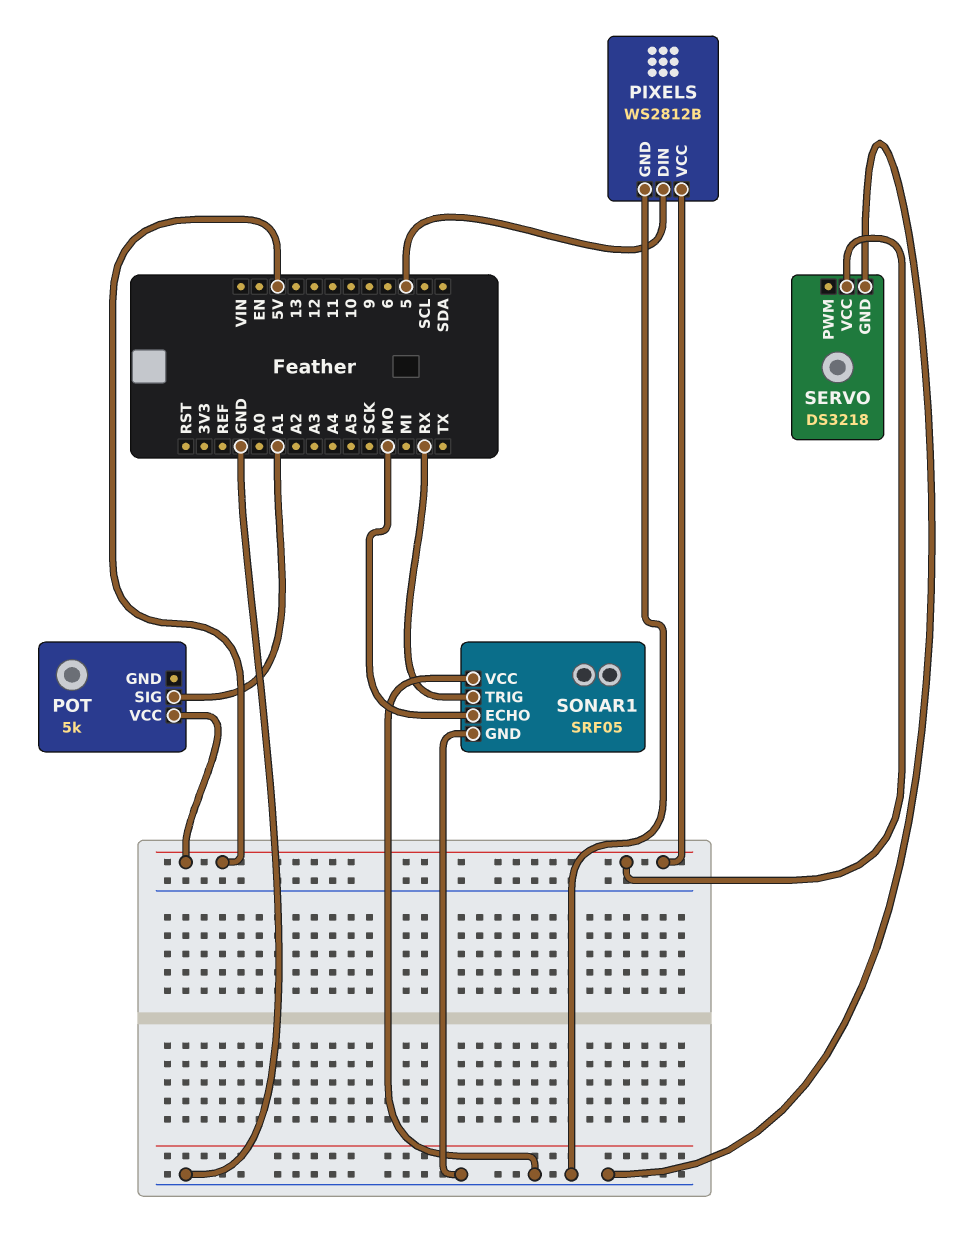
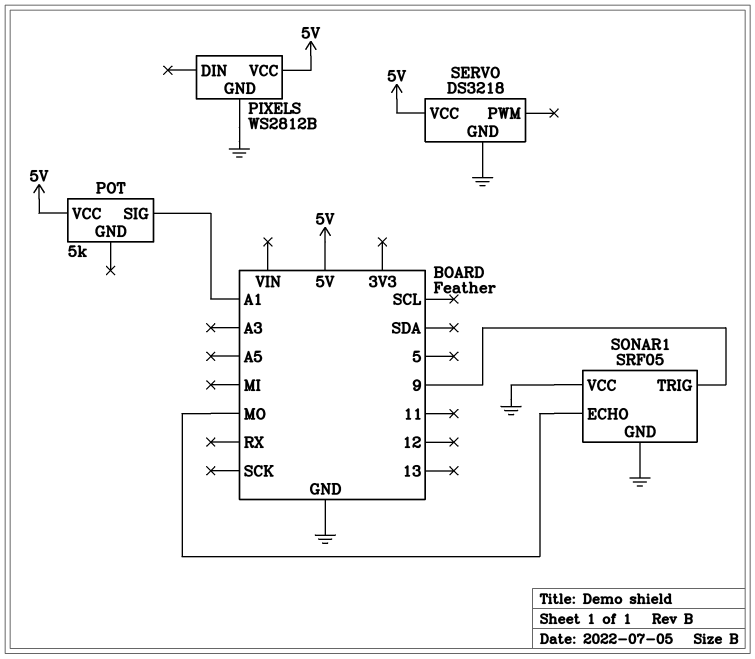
PIXELS pin DIN: 5 -> none
SONAR1 pin TRIG: RX -> 9

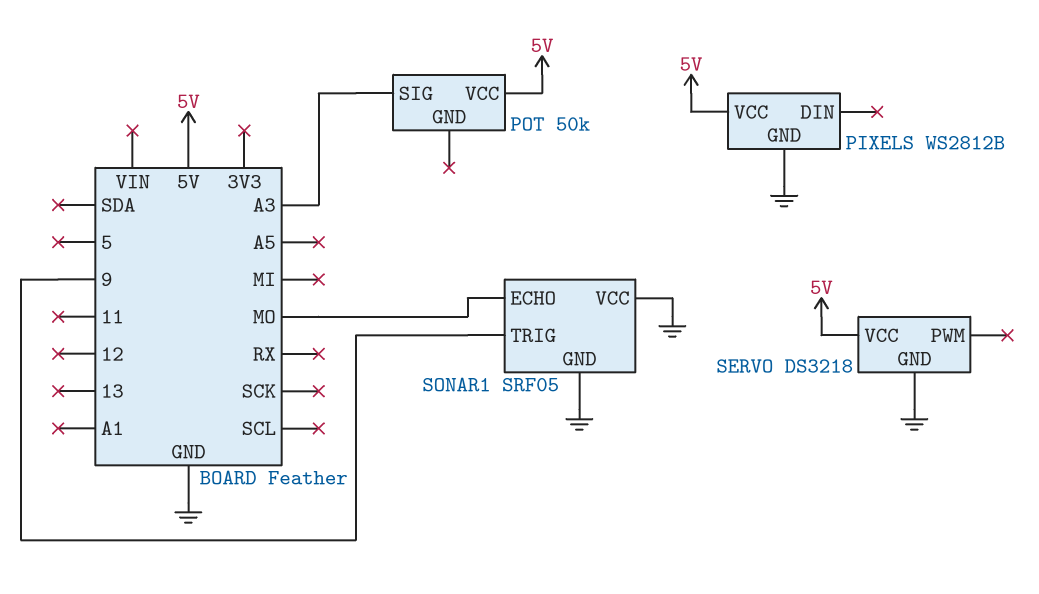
POT: 5k -> 50k
POT pin SIG: A1 -> A3

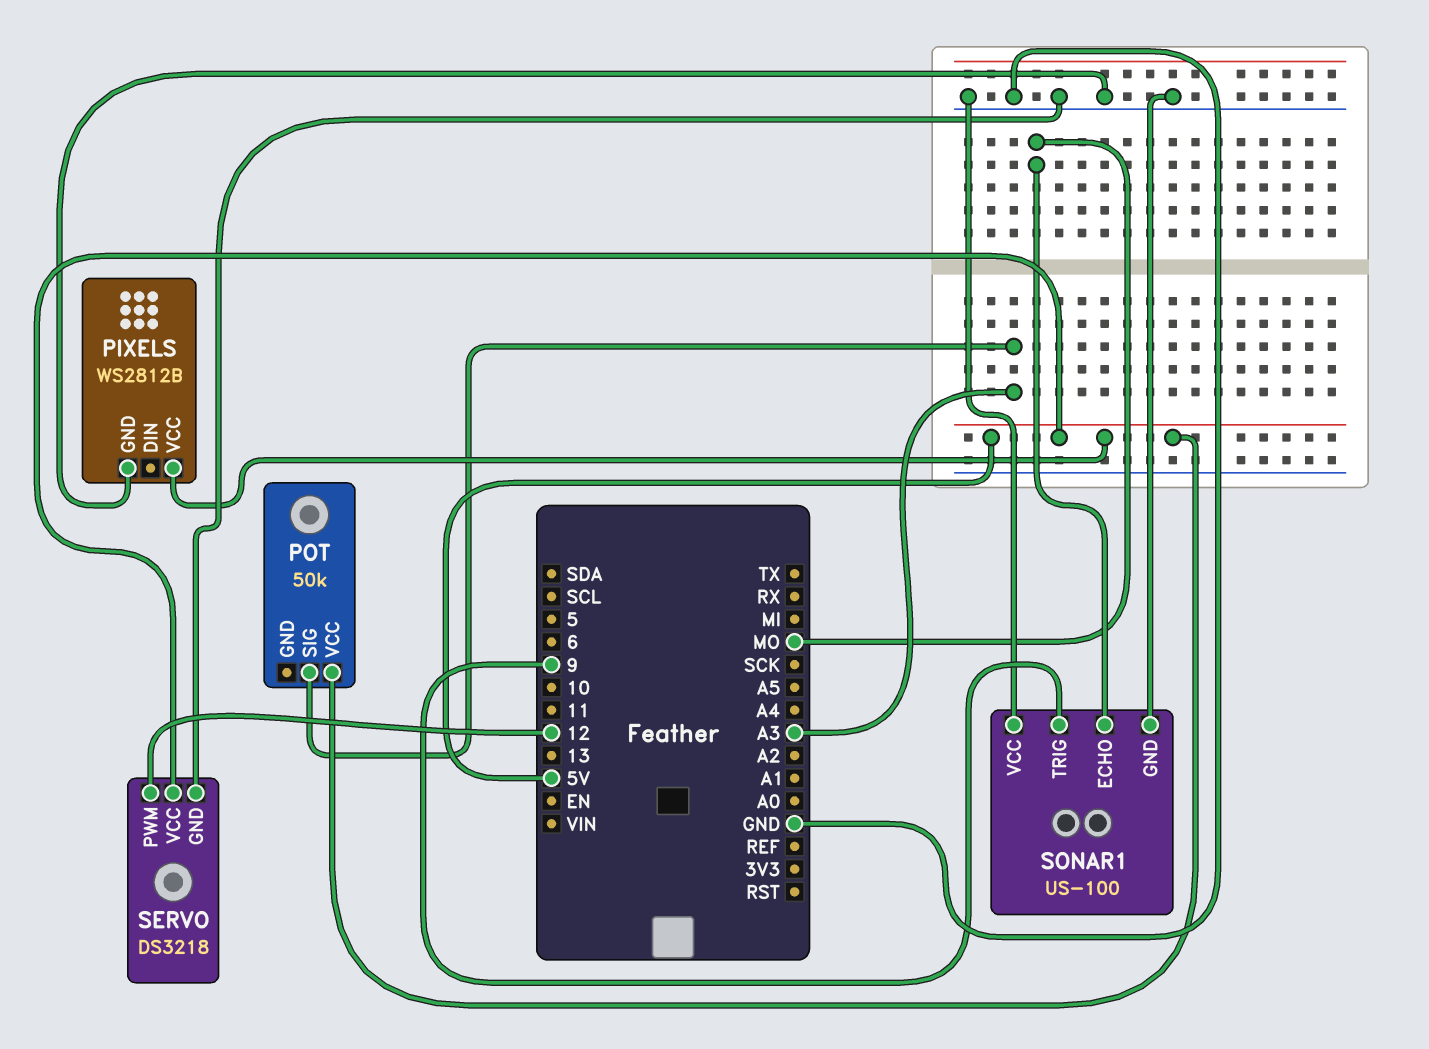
SERVO pin PWM: none -> 12
SONAR1: SRF05 -> US-100

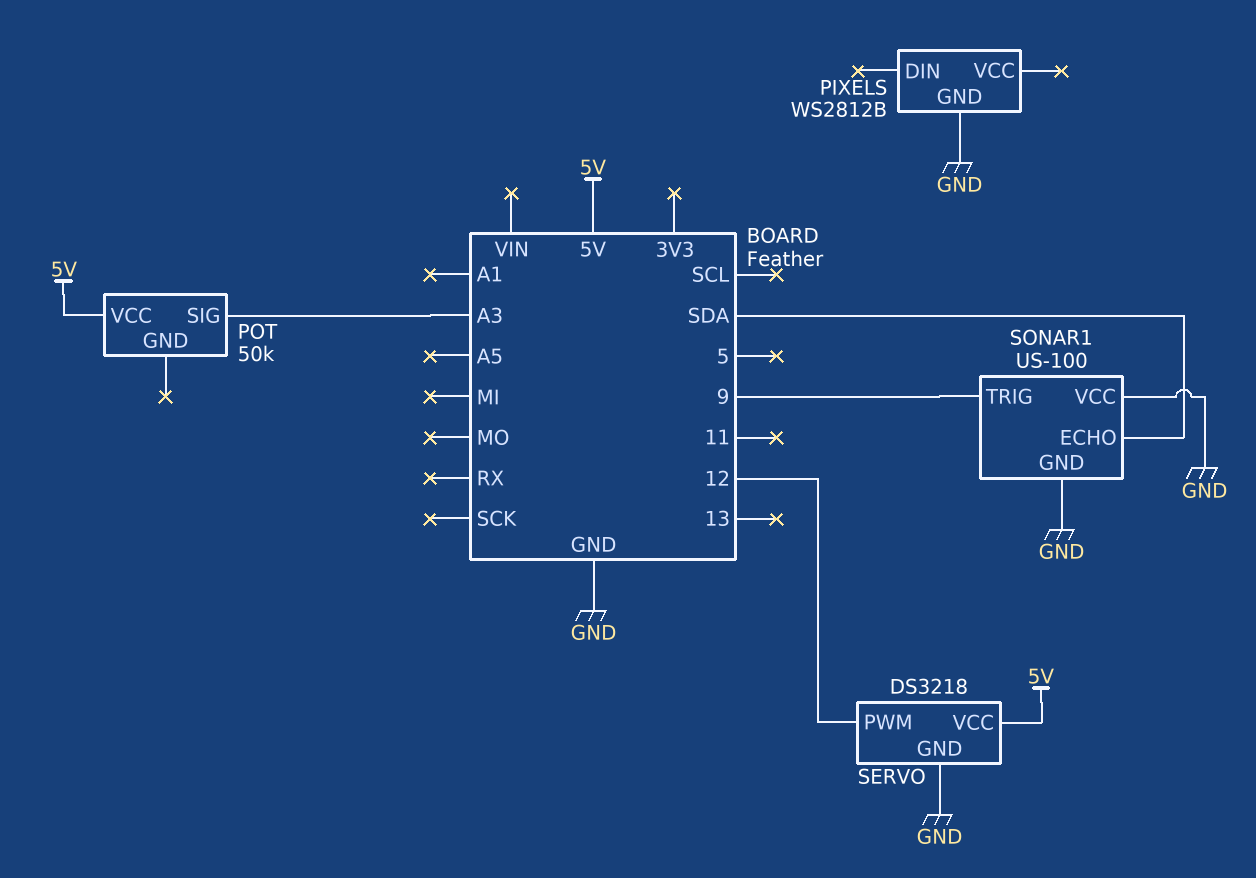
PIXELS pin VCC: 5V -> none
SONAR1 pin ECHO: MO -> SDA

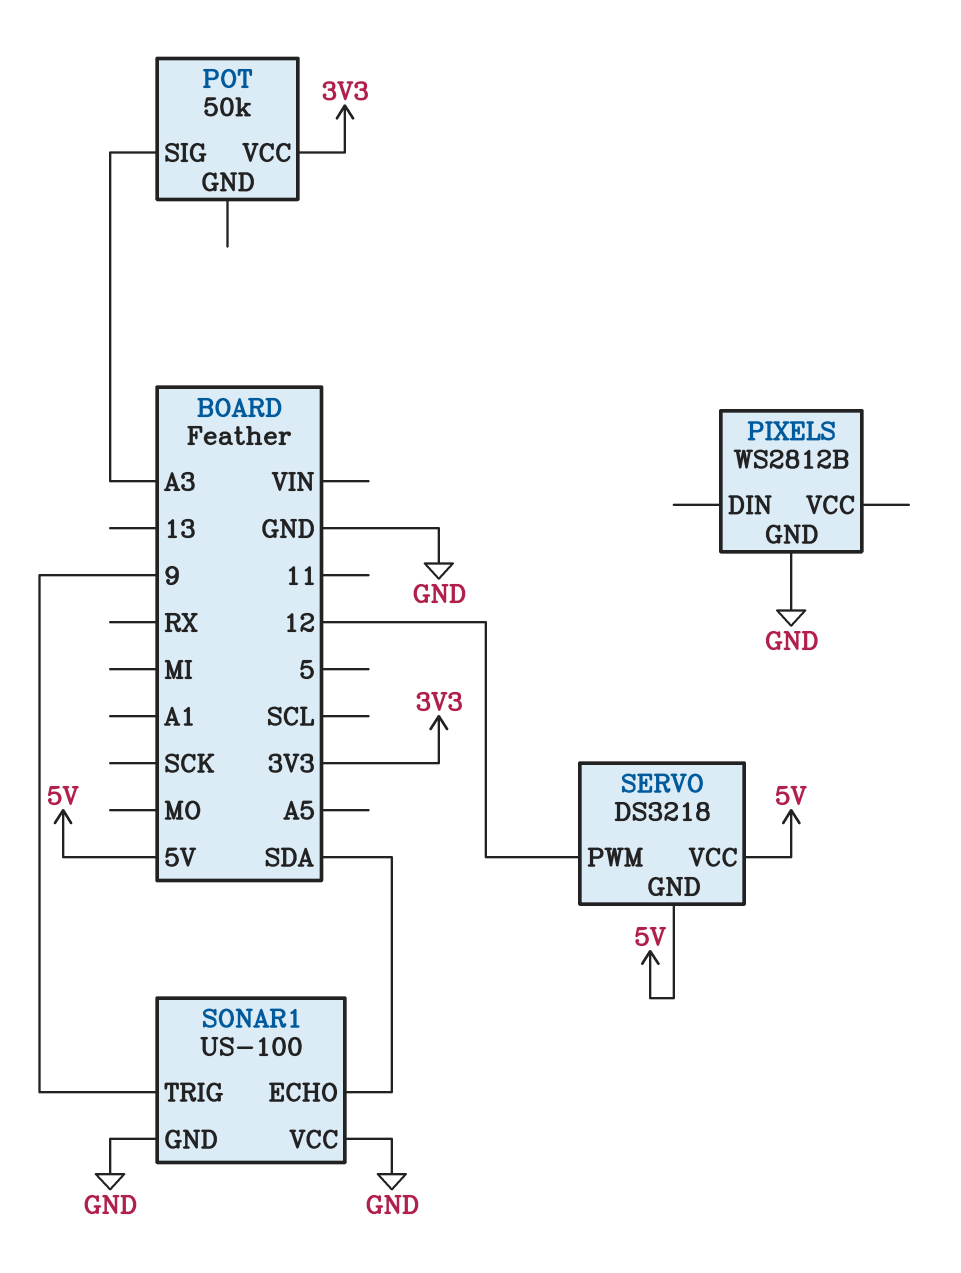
POT pin VCC: 5V -> 3V3
SERVO pin GND: GND -> 5V

